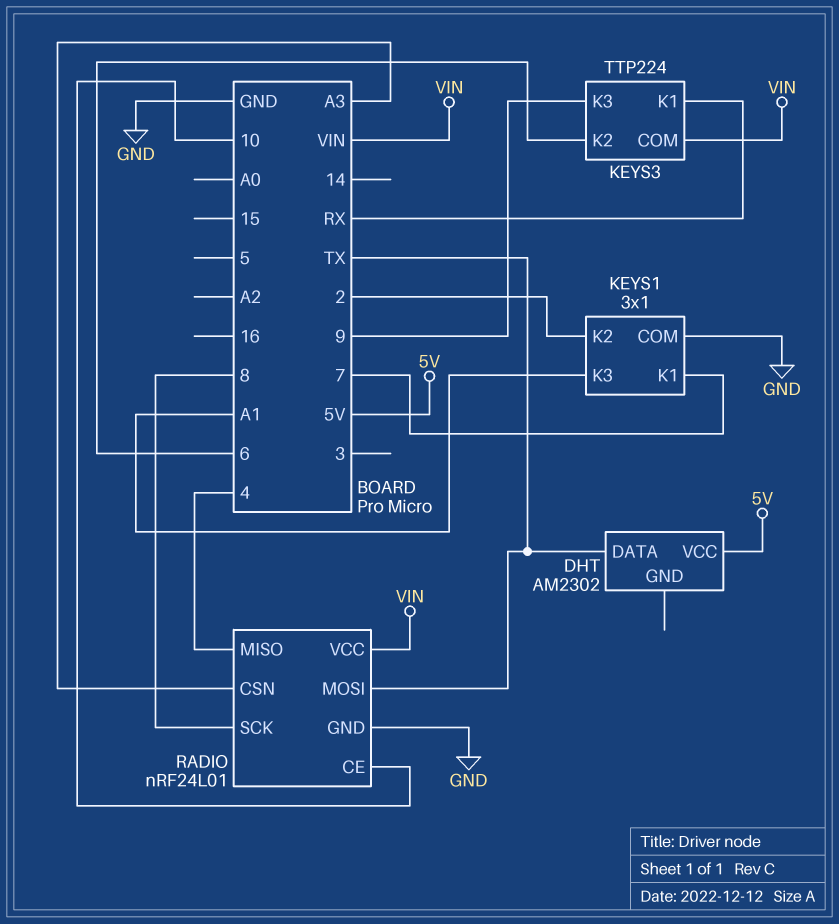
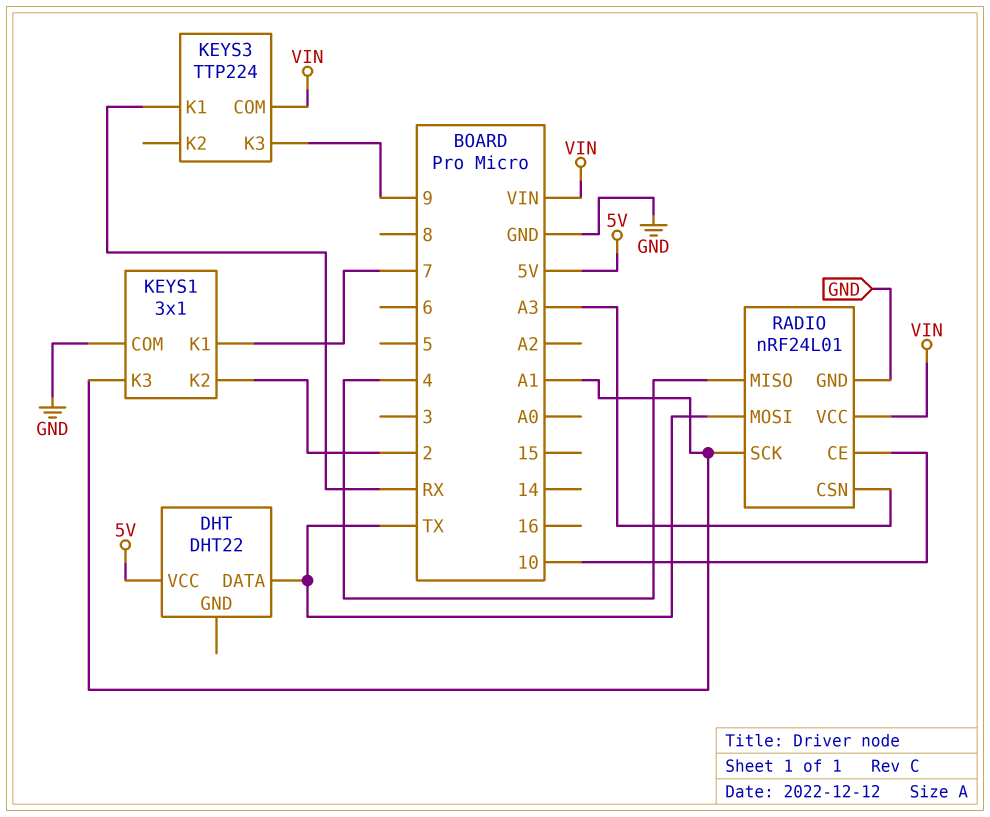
DHT: AM2302 -> DHT22
KEYS3 pin K2: 6 -> none
RADIO pin SCK: 8 -> A1

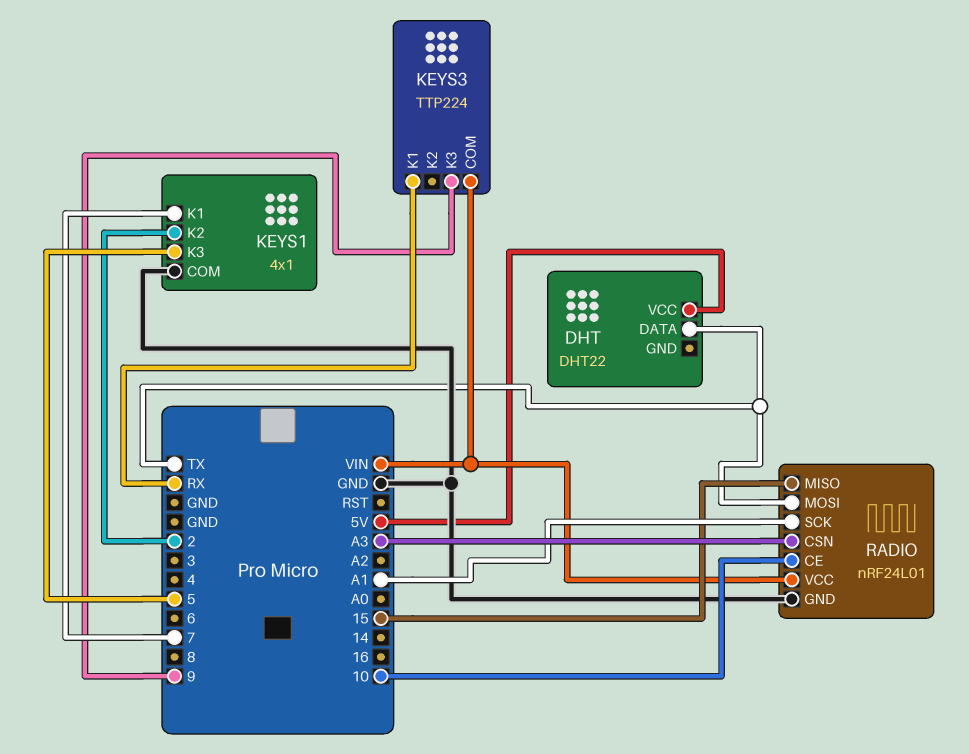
KEYS1: 3x1 -> 4x1
KEYS1 pin K3: A1 -> 5
RADIO pin MISO: 4 -> 15

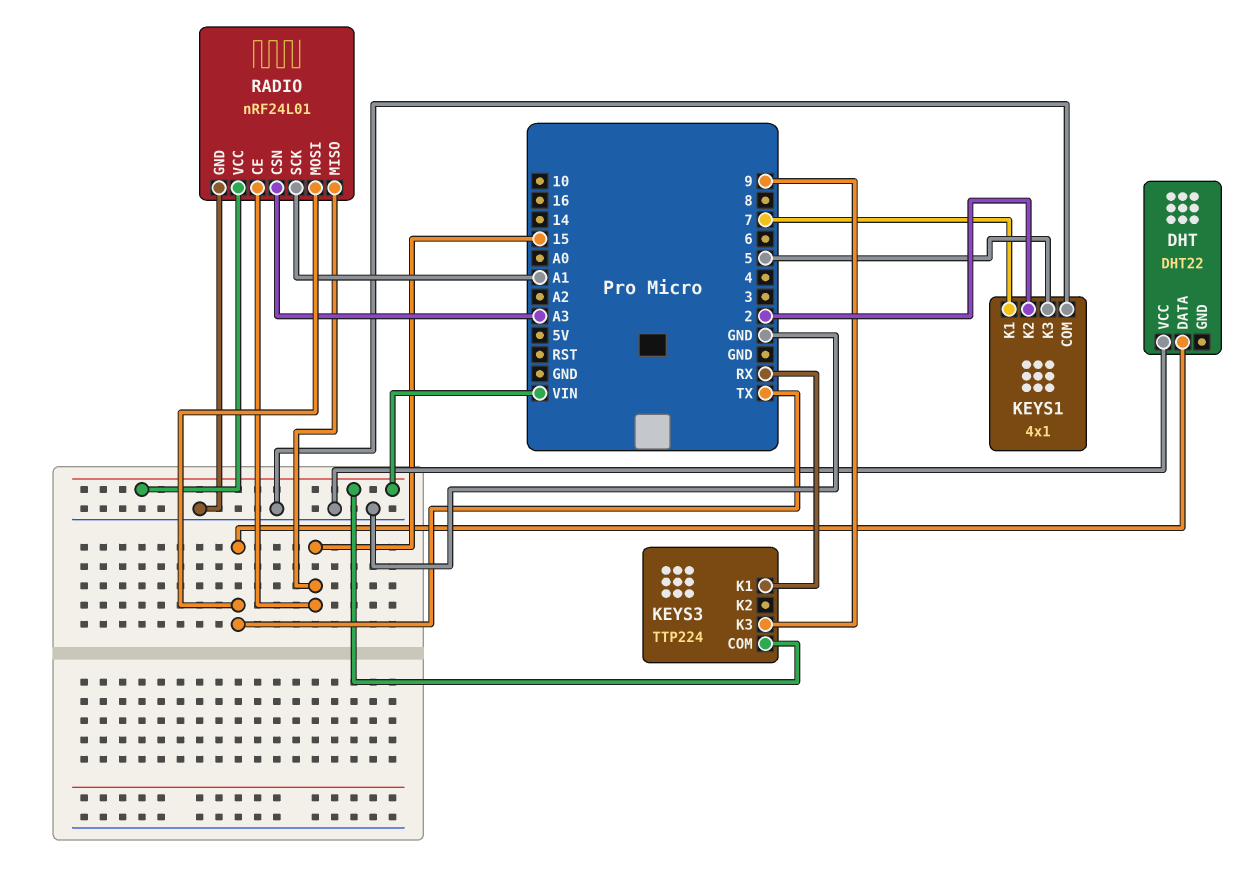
DHT pin VCC: 5V -> GND
RADIO pin CE: 10 -> 15

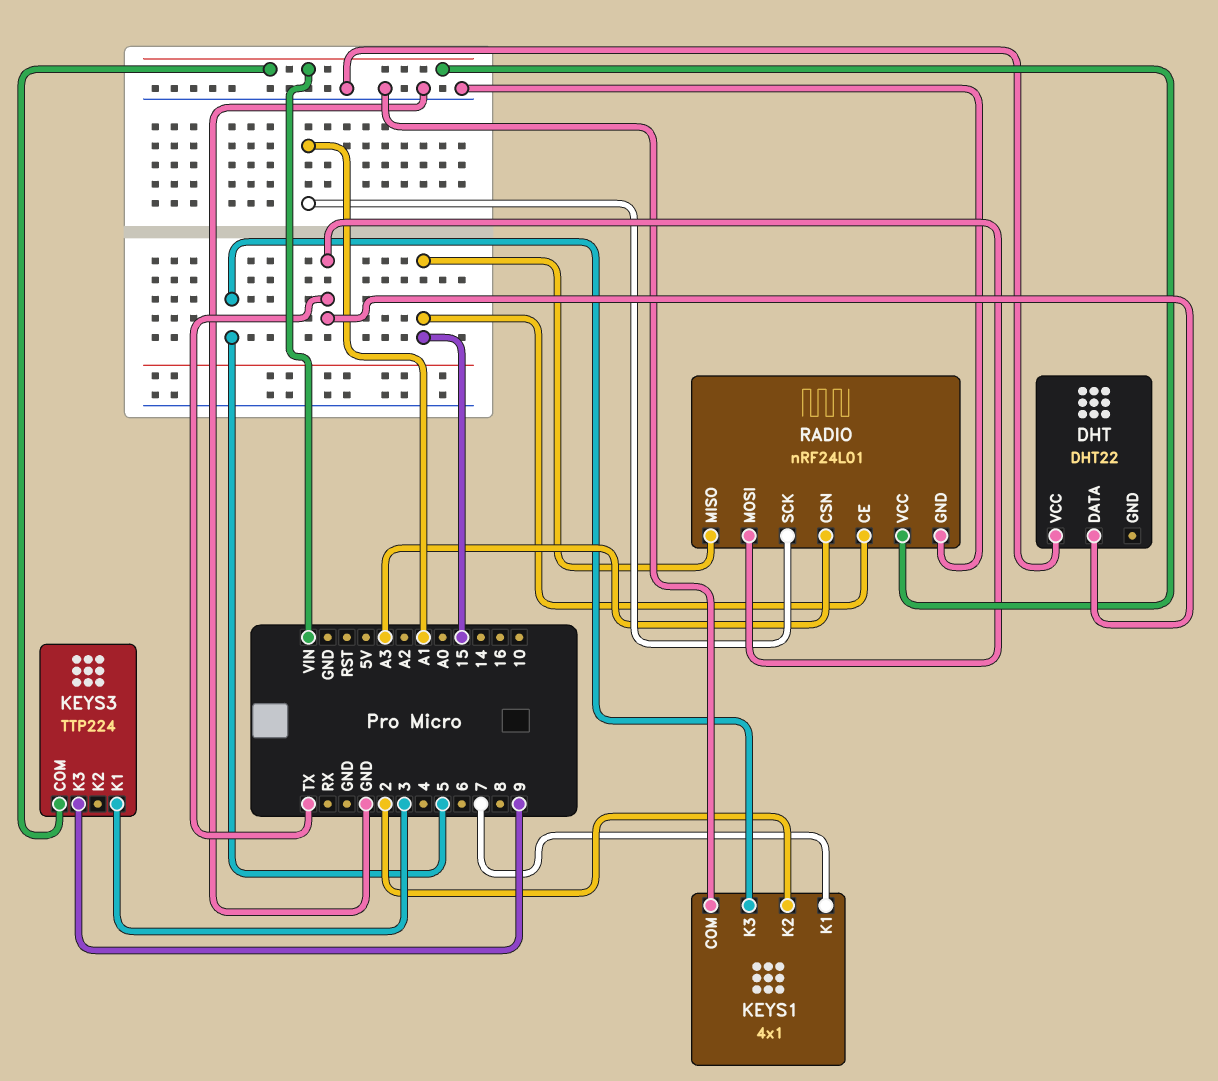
KEYS3 pin K1: RX -> 3

